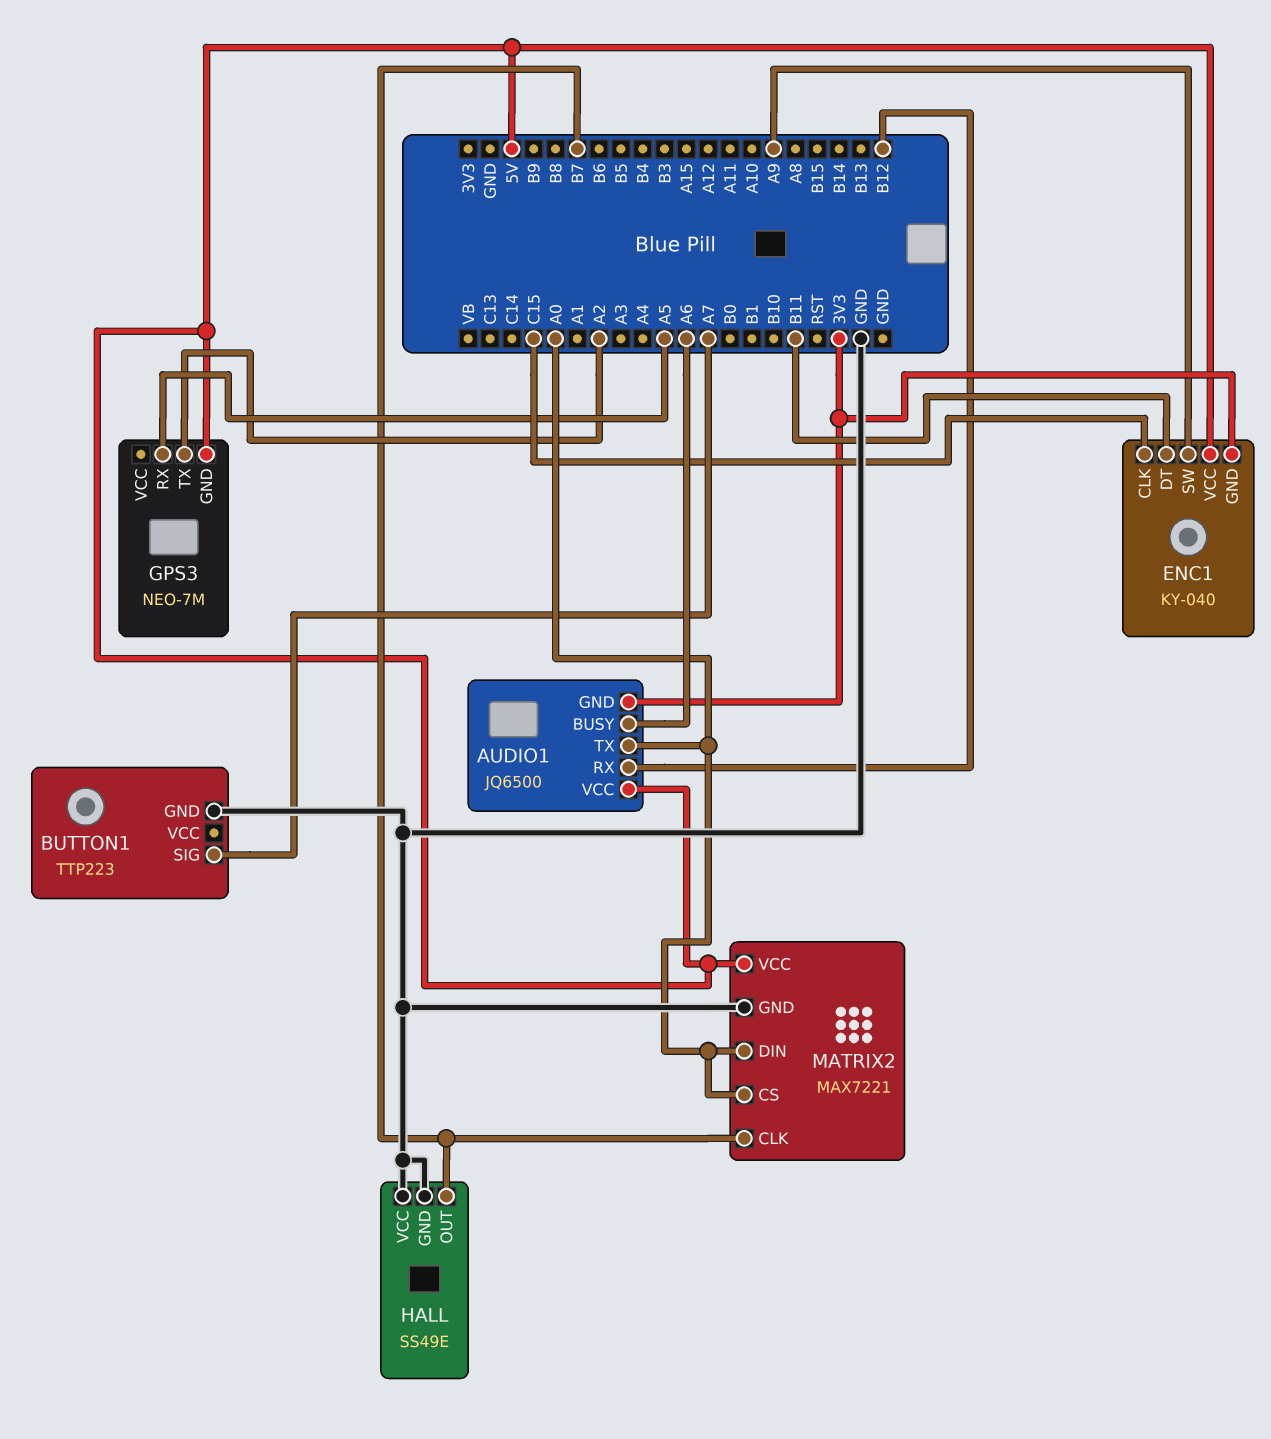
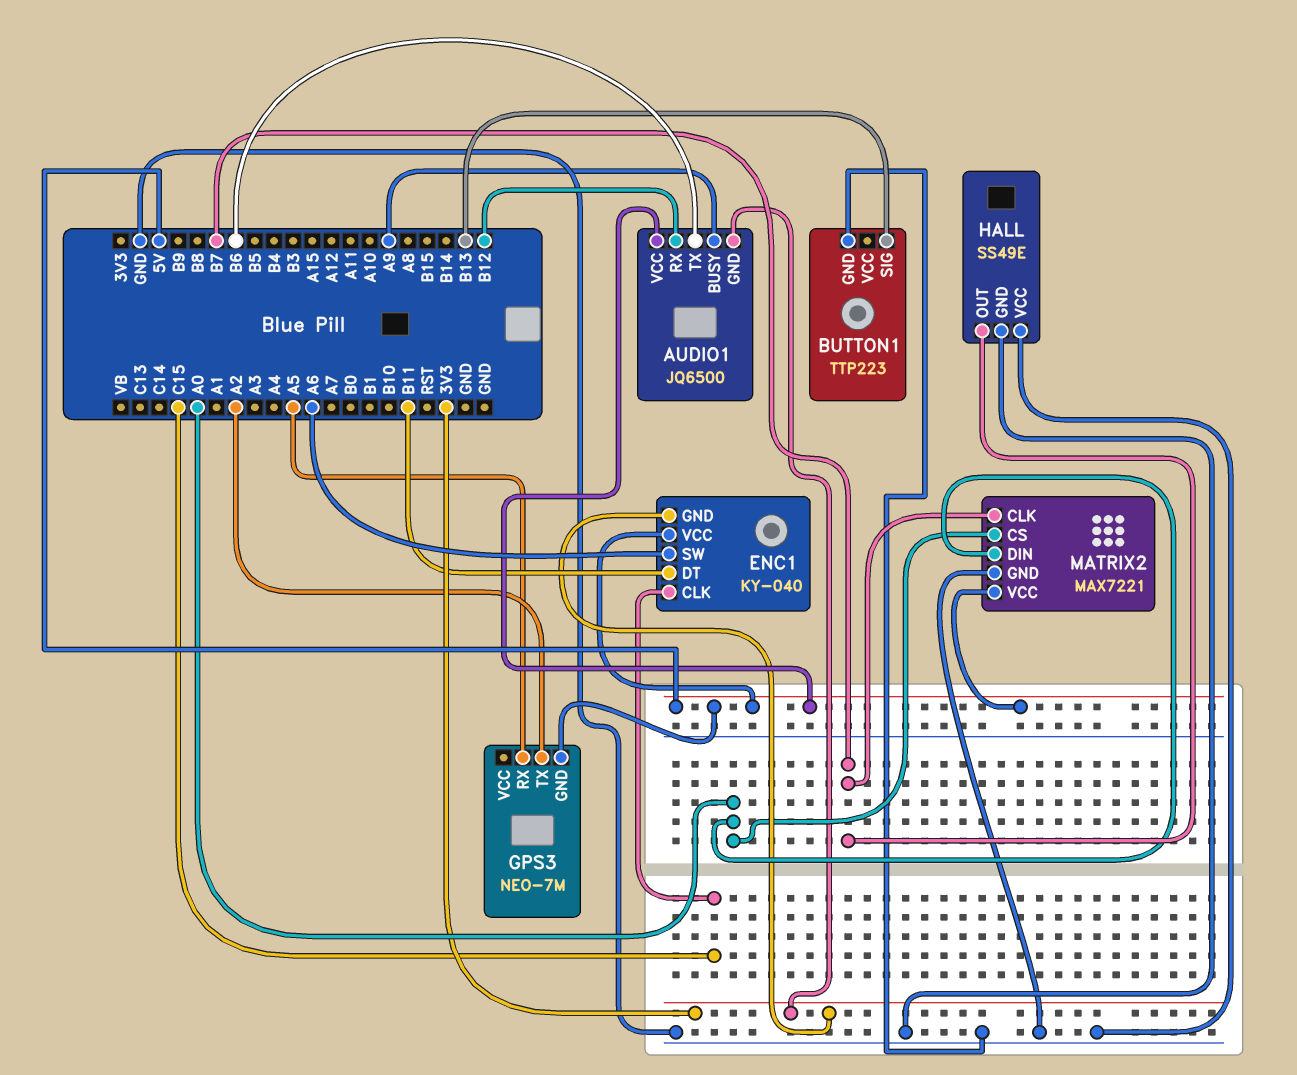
AUDIO1 pin BUSY: A6 -> A9
AUDIO1 pin TX: A0 -> B6
BUTTON1 pin SIG: A7 -> B13
ENC1 pin SW: A9 -> A6

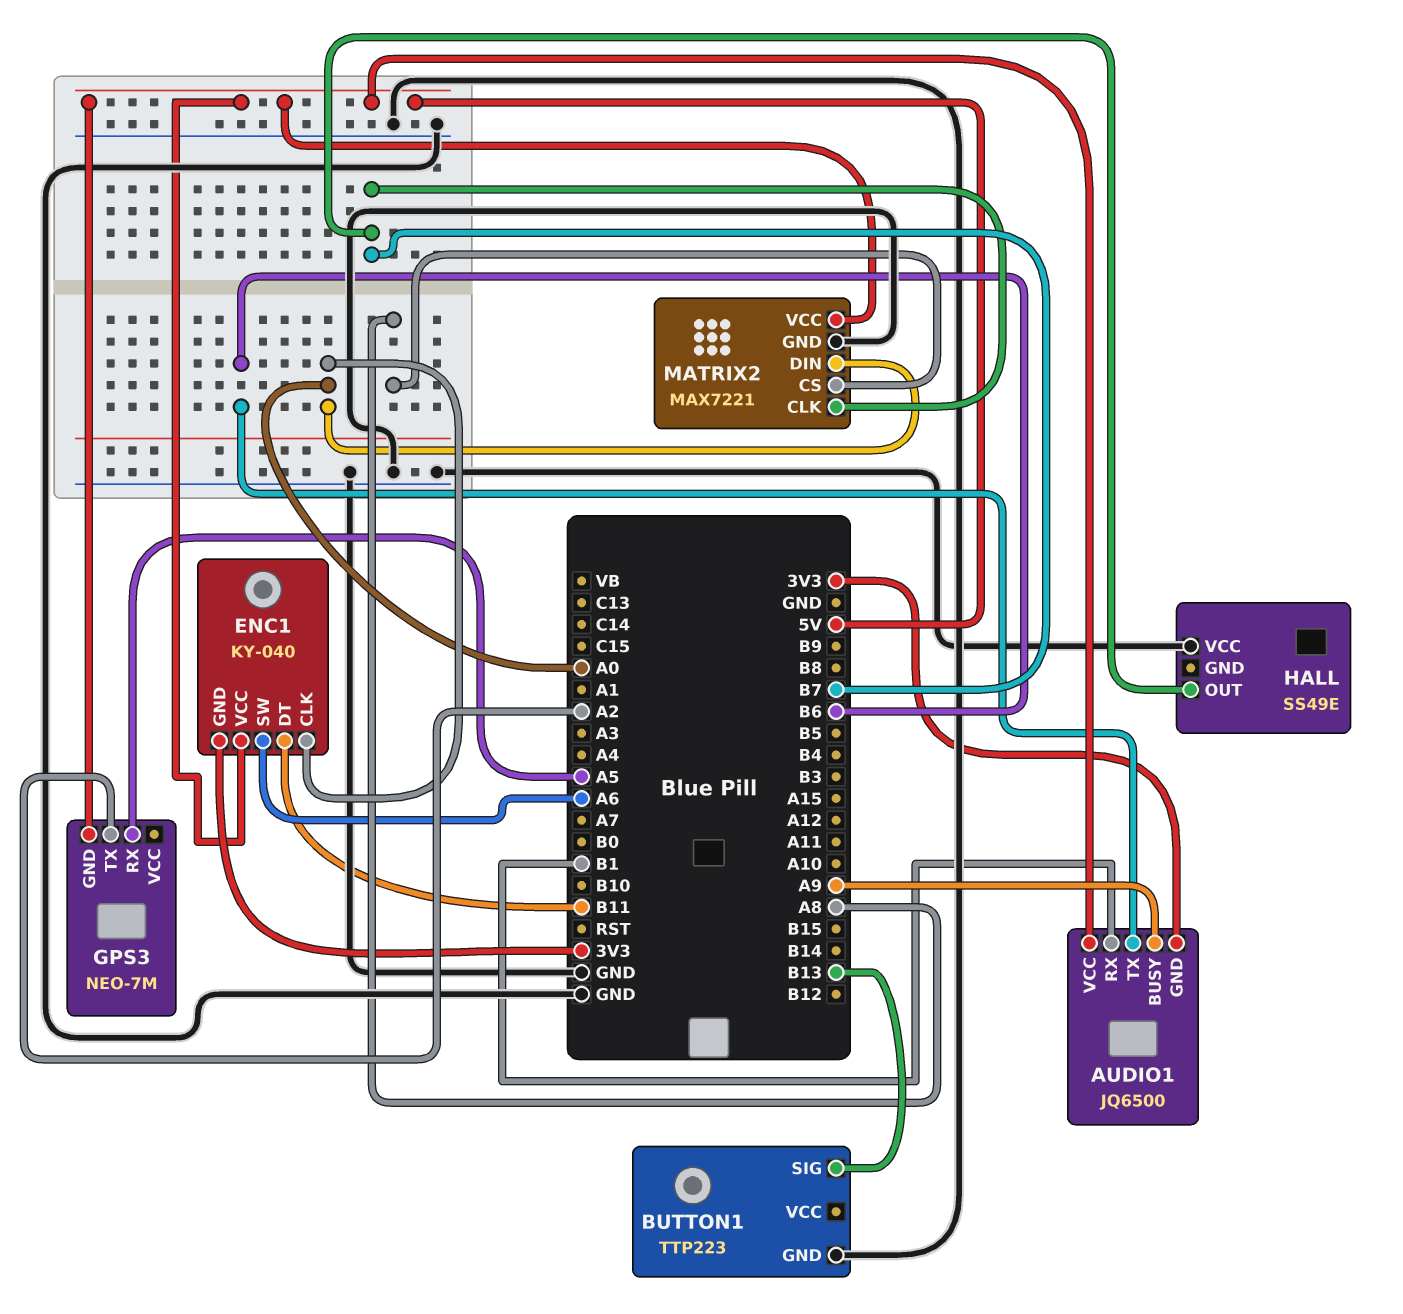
AUDIO1 pin RX: B12 -> B1
ENC1 pin CLK: C15 -> A0
HALL pin GND: GND -> none
MATRIX2 pin CS: A0 -> A8

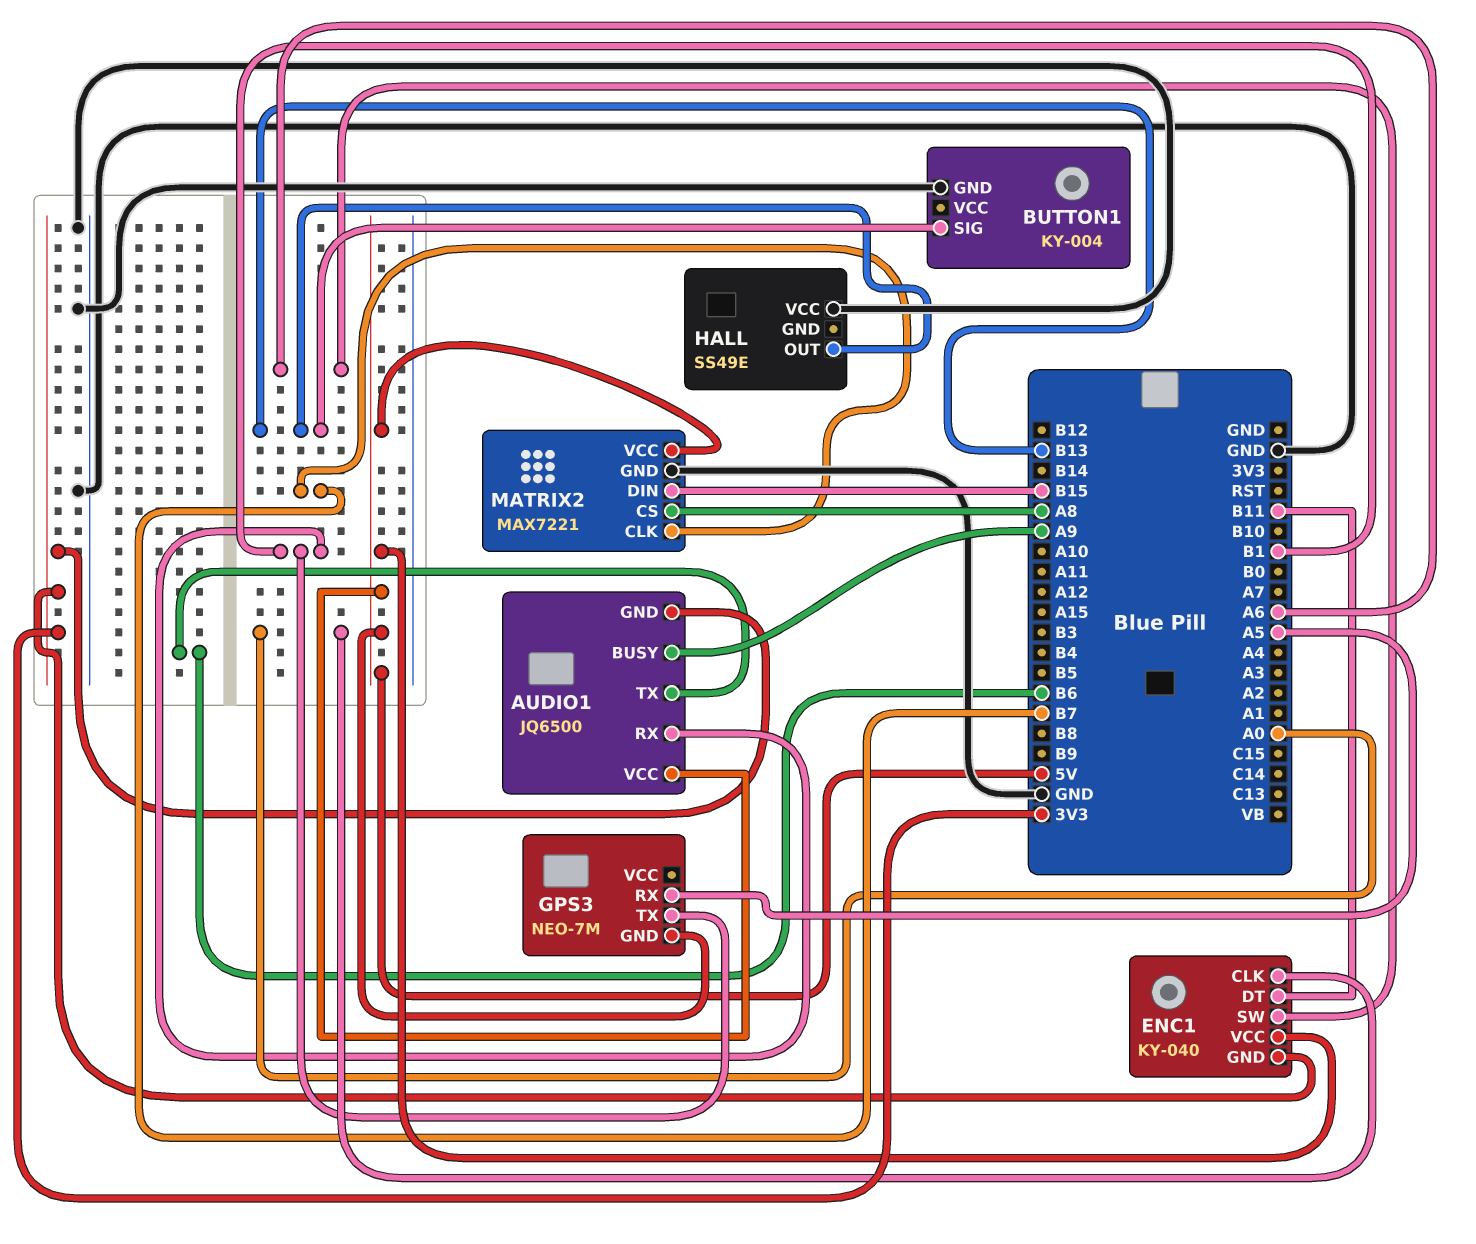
BUTTON1: TTP223 -> KY-004
GPS3 pin TX: A2 -> B1
HALL pin OUT: B7 -> B13
MATRIX2 pin DIN: A0 -> B15

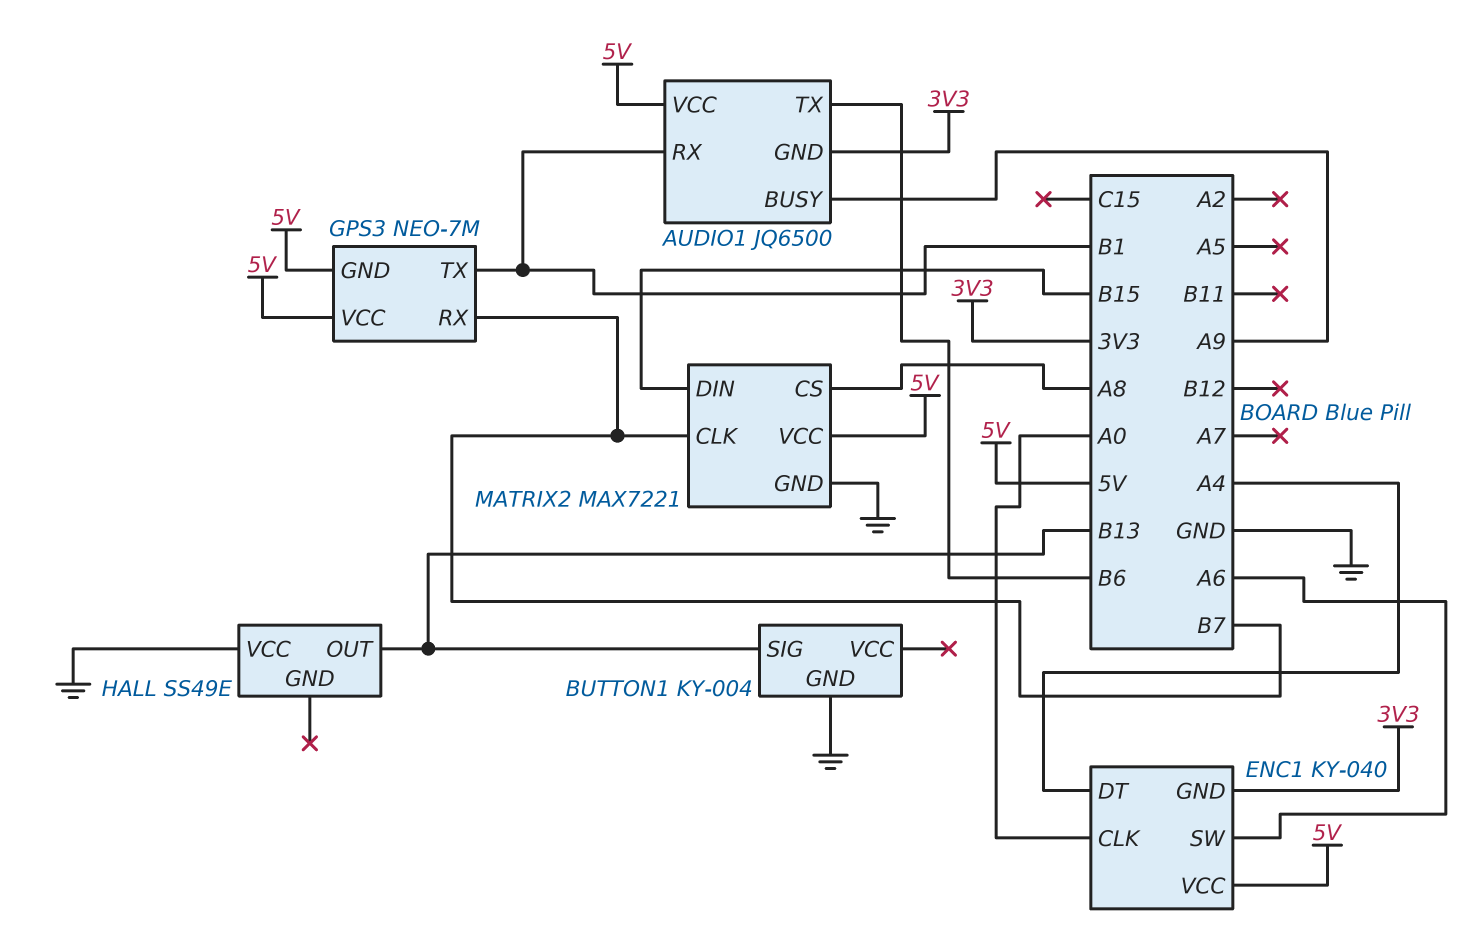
ENC1 pin DT: B11 -> A4
GPS3 pin RX: A5 -> B7
GPS3 pin VCC: none -> 5V

